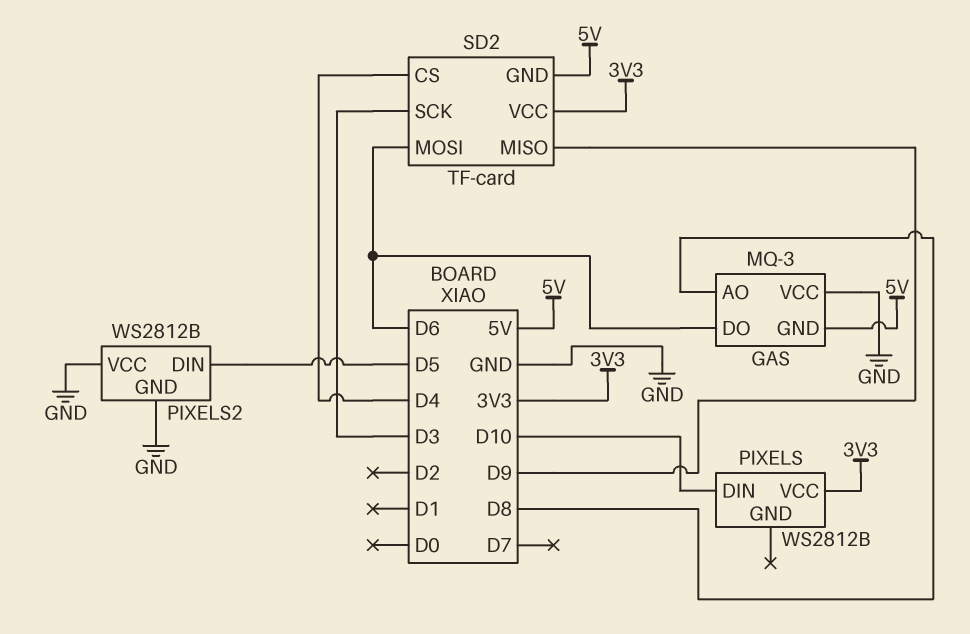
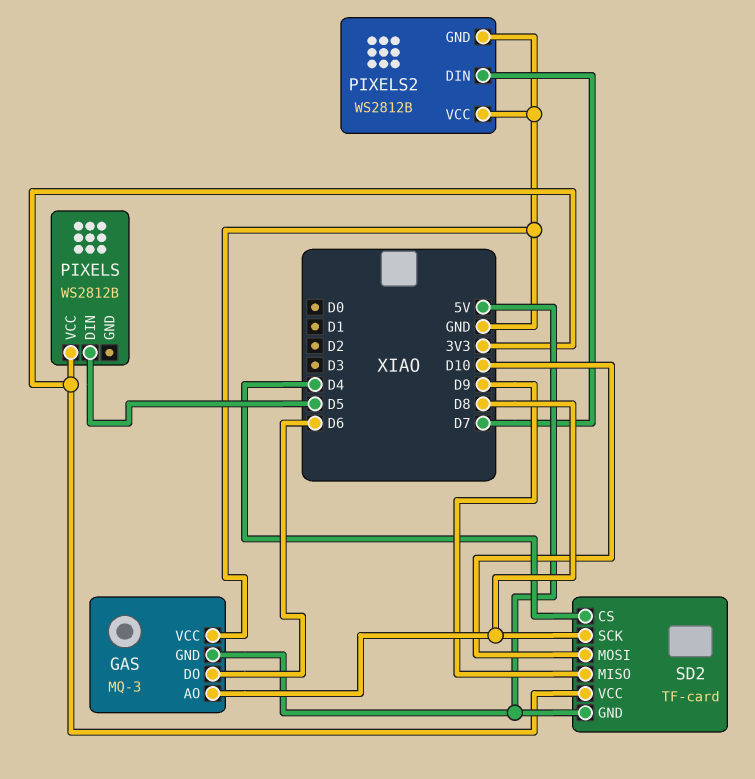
PIXELS pin DIN: D10 -> D5
PIXELS2 pin DIN: D5 -> D7
SD2 pin MOSI: D6 -> D10
SD2 pin SCK: D3 -> D8

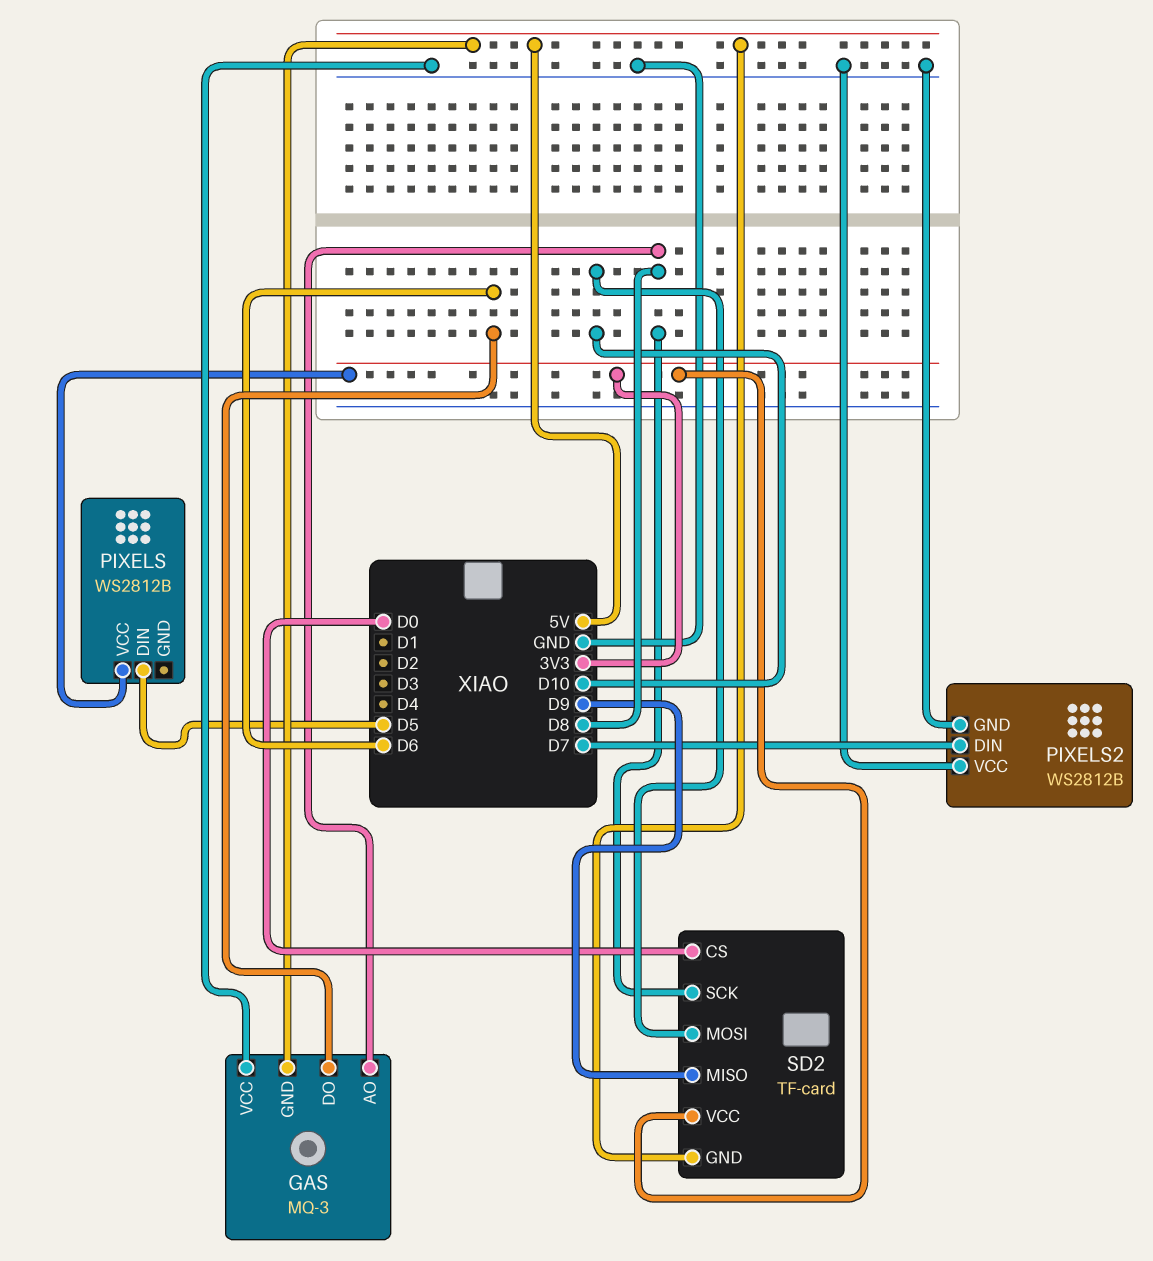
SD2 pin CS: D4 -> D0

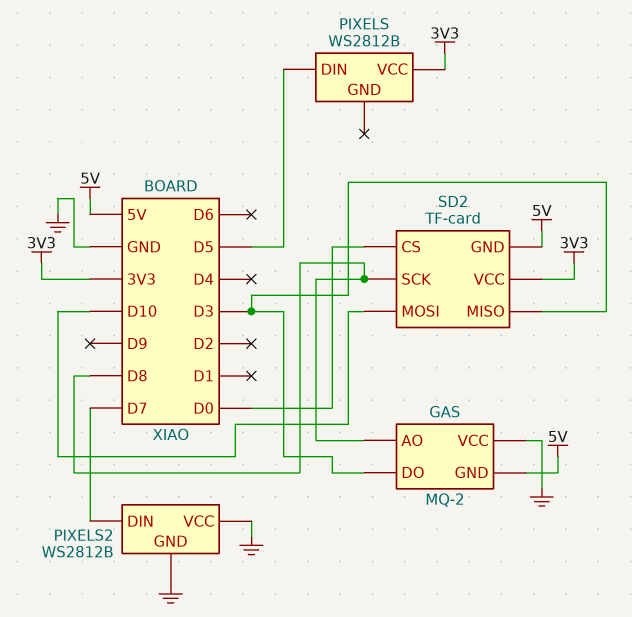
GAS: MQ-3 -> MQ-2
GAS pin DO: D6 -> D3
SD2 pin MISO: D9 -> D3

